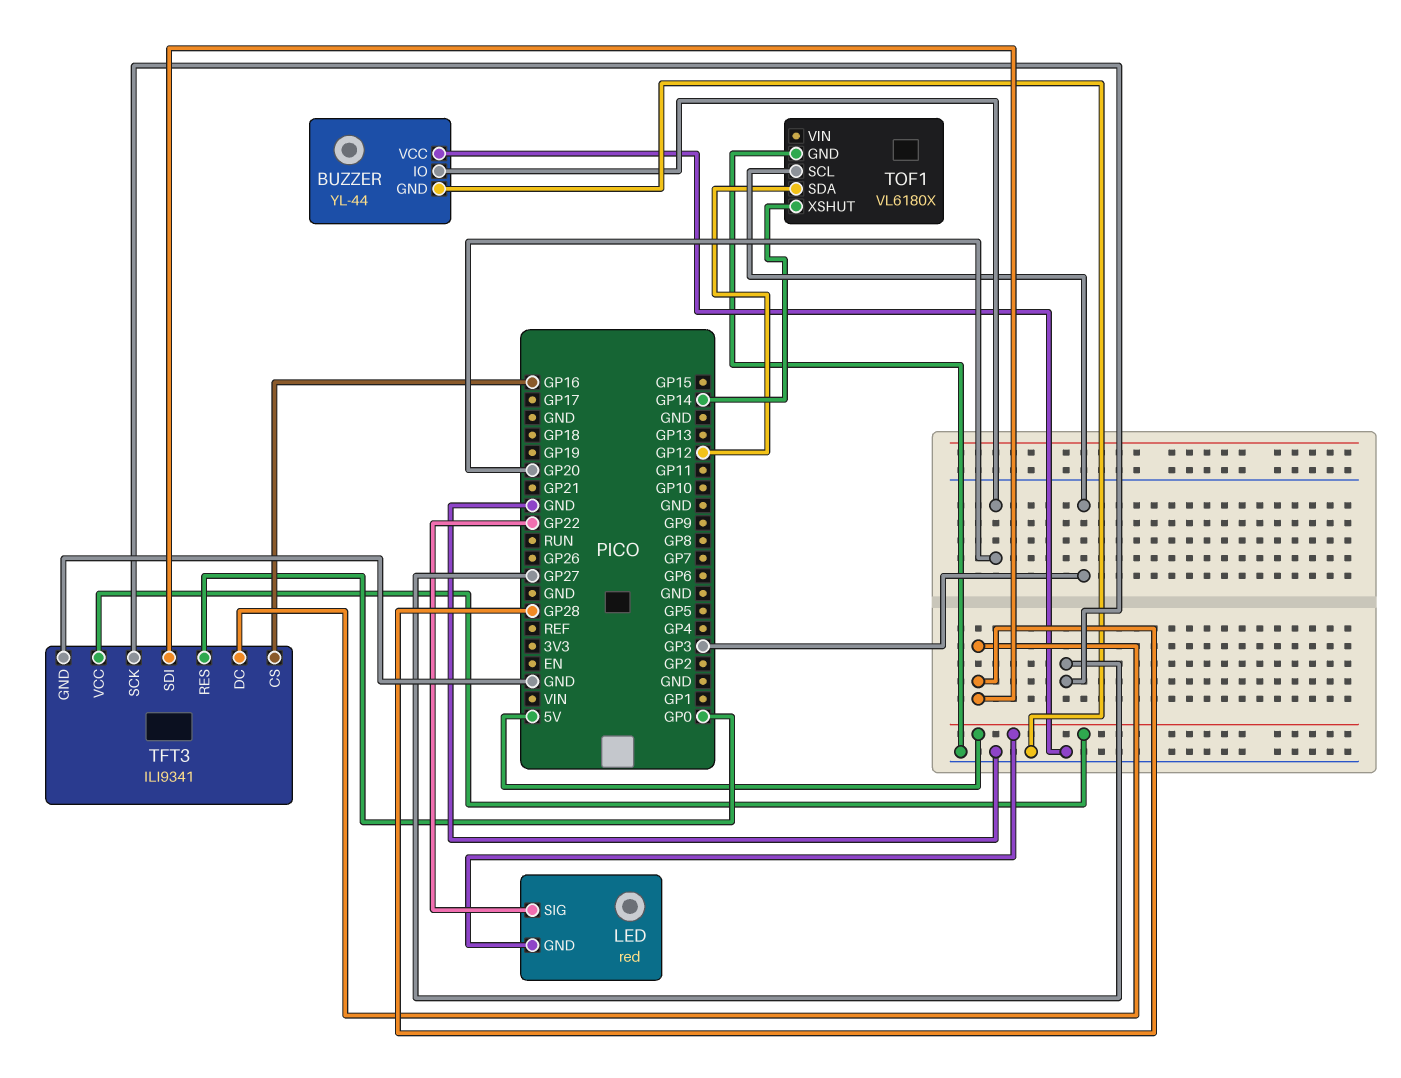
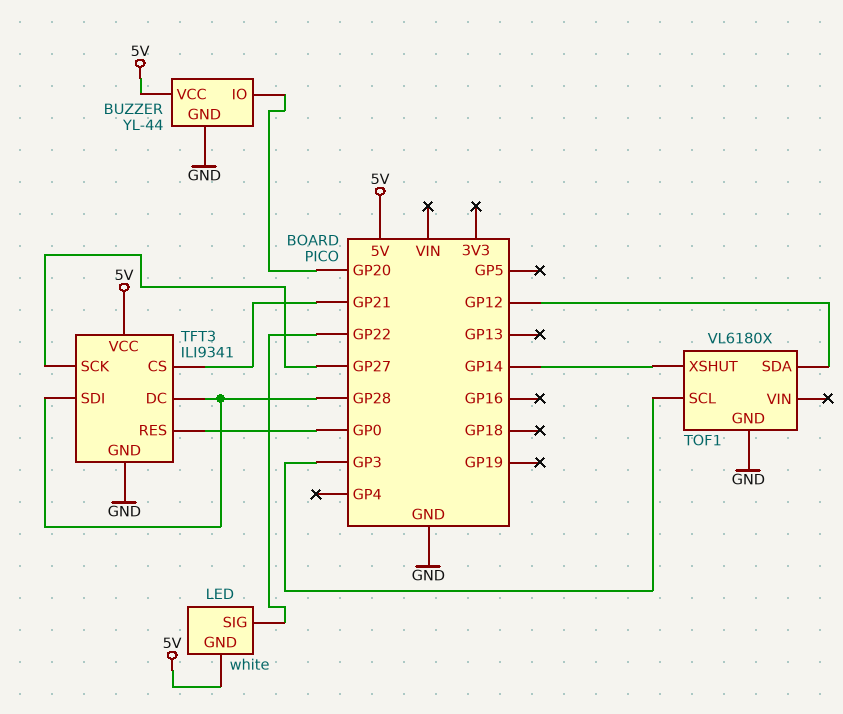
BUZZER pin VCC: GND -> 5V
LED: red -> white
TFT3 pin CS: GP16 -> GP21

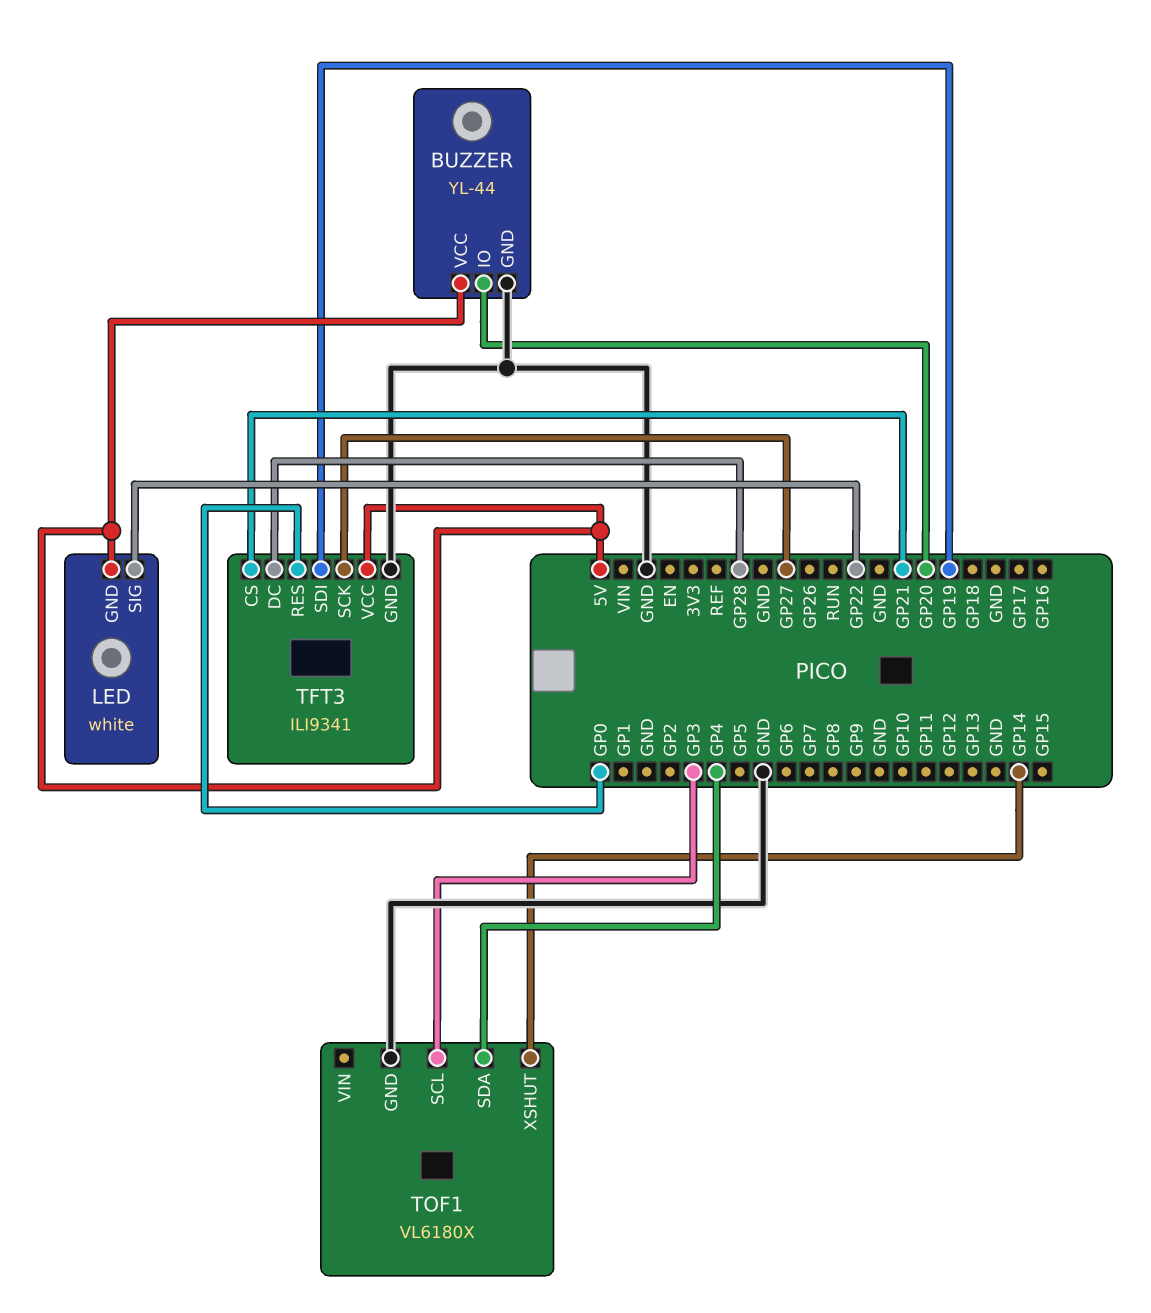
TFT3 pin SDI: GP28 -> GP19
TOF1 pin SDA: GP12 -> GP4

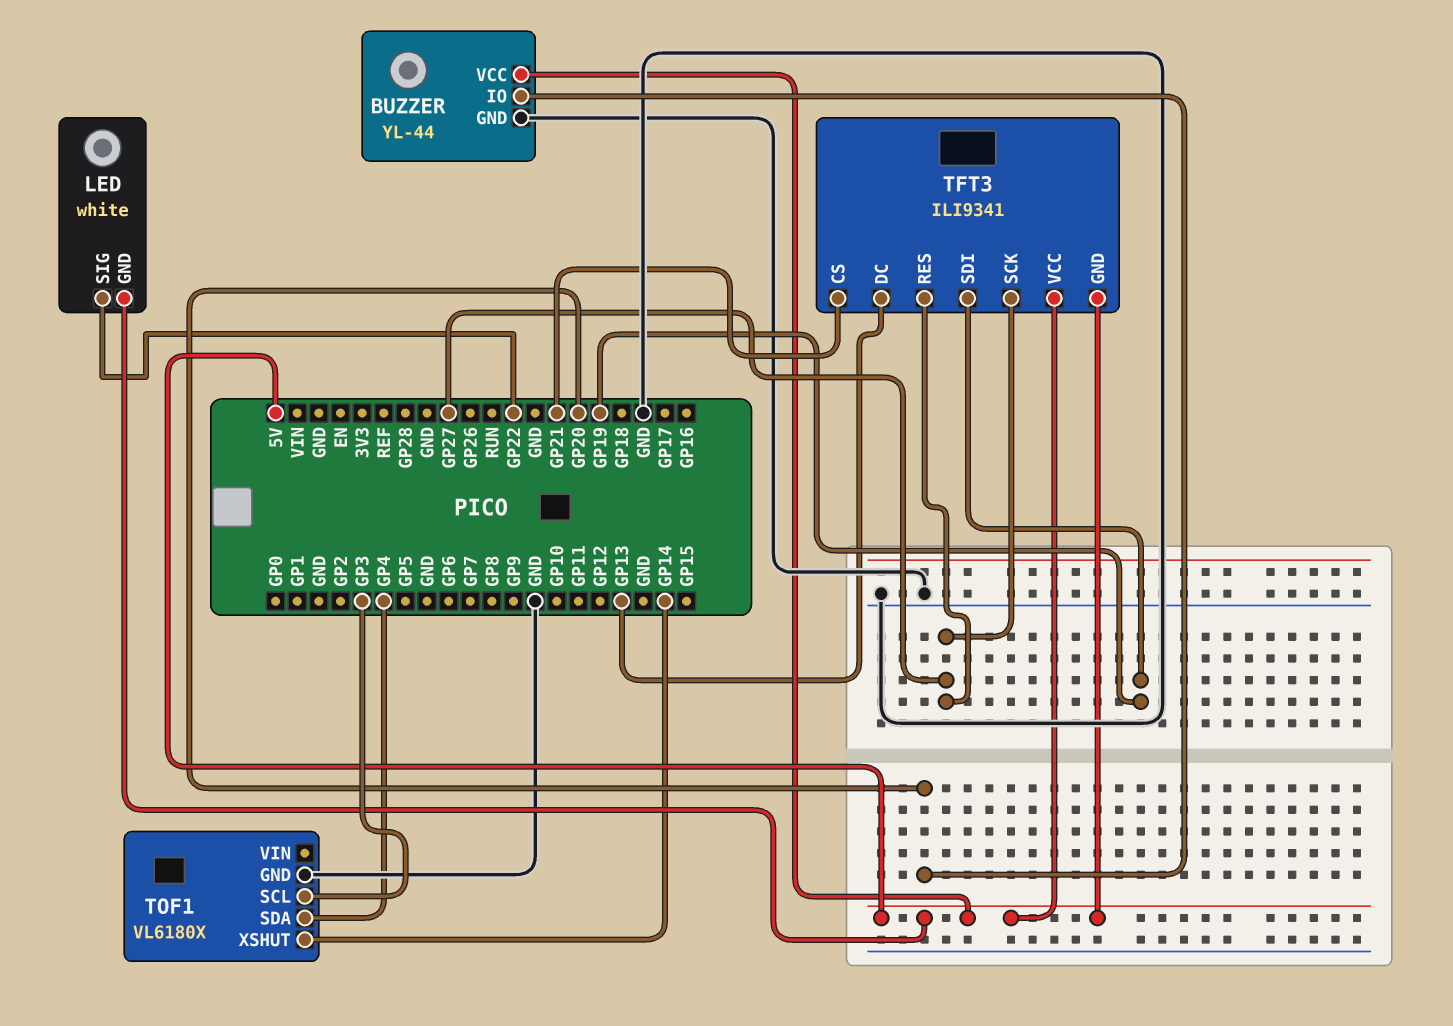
TFT3 pin DC: GP28 -> GP13
TFT3 pin GND: GND -> 5V
TFT3 pin RES: GP0 -> GP27

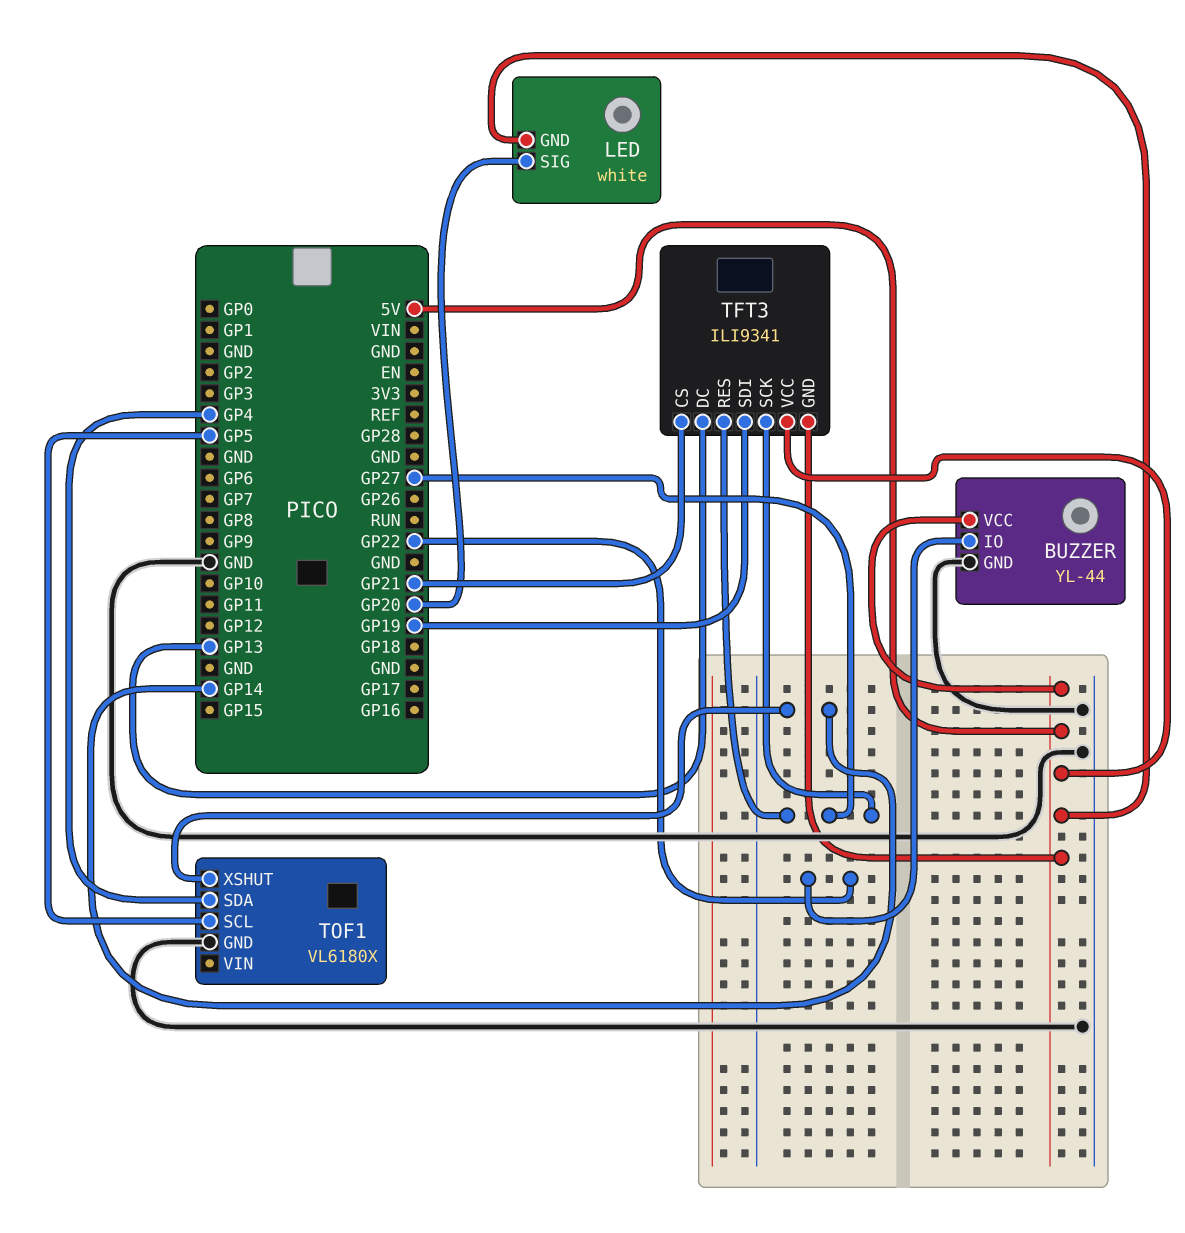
BUZZER pin IO: GP20 -> GP22
LED pin SIG: GP22 -> GP20
TOF1 pin SCL: GP3 -> GP5

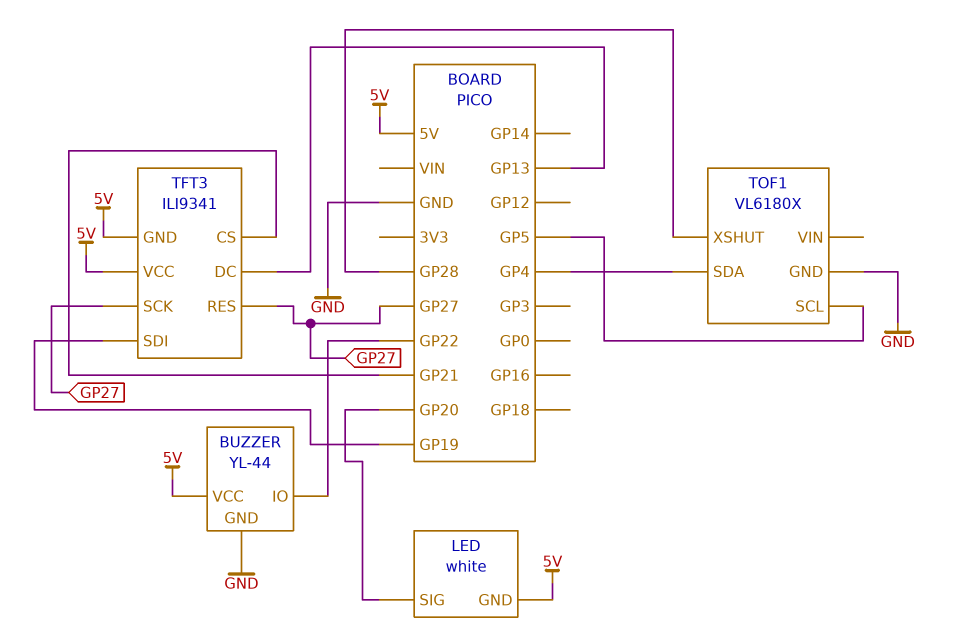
TOF1 pin XSHUT: GP14 -> GP28

